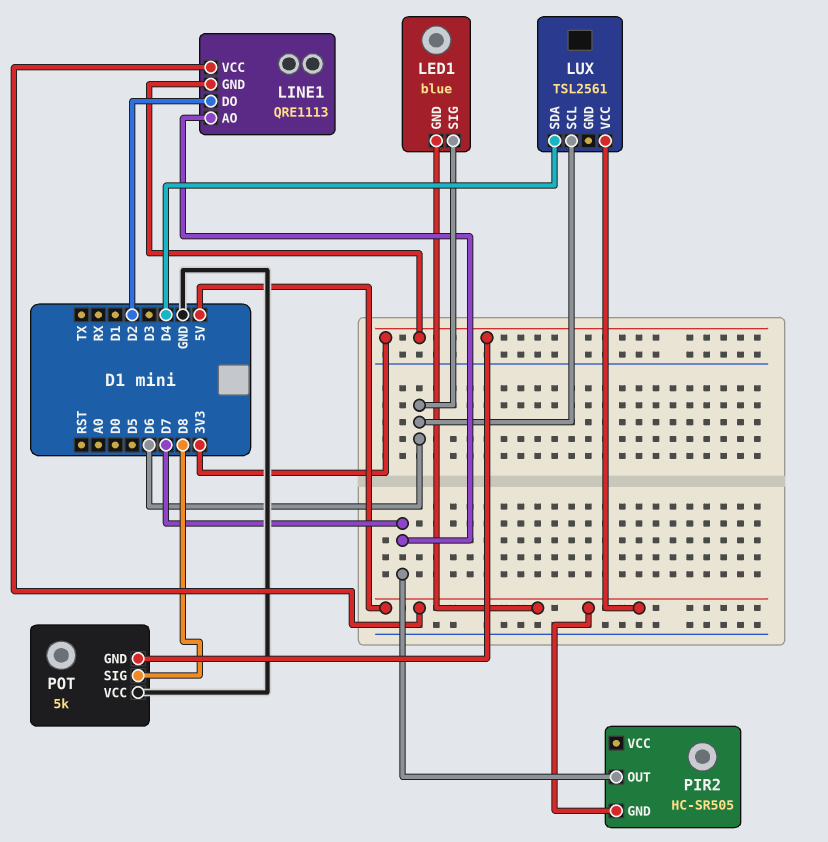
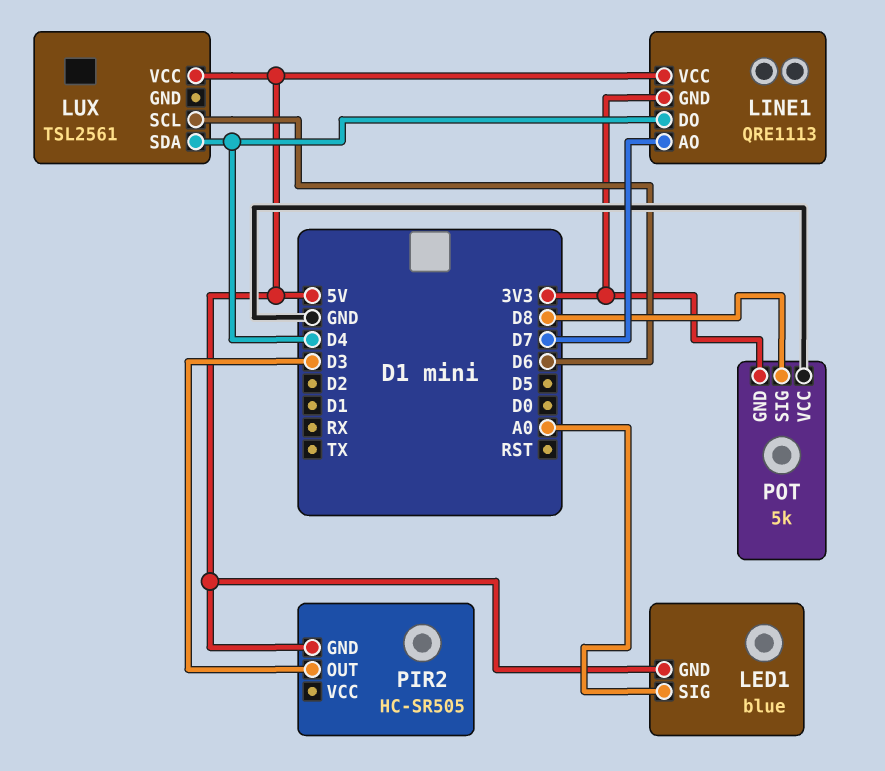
LED1 pin SIG: D6 -> A0
LINE1 pin DO: D2 -> D4
PIR2 pin OUT: D7 -> D3

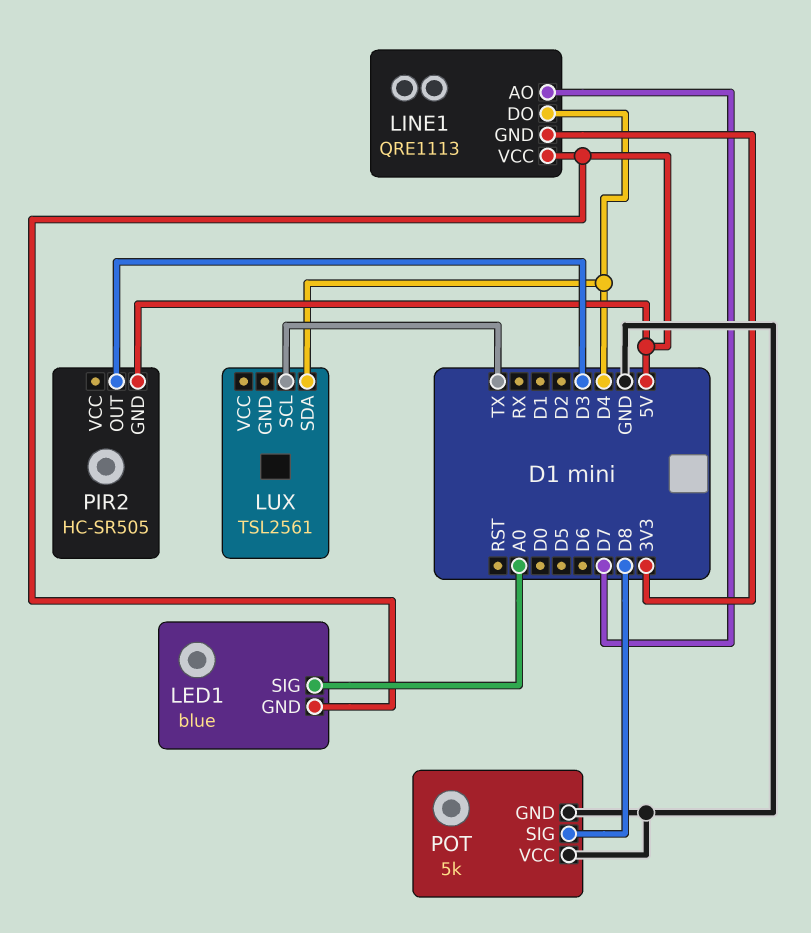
LUX pin SCL: D6 -> TX
LUX pin VCC: 5V -> none
POT pin GND: 3V3 -> GND

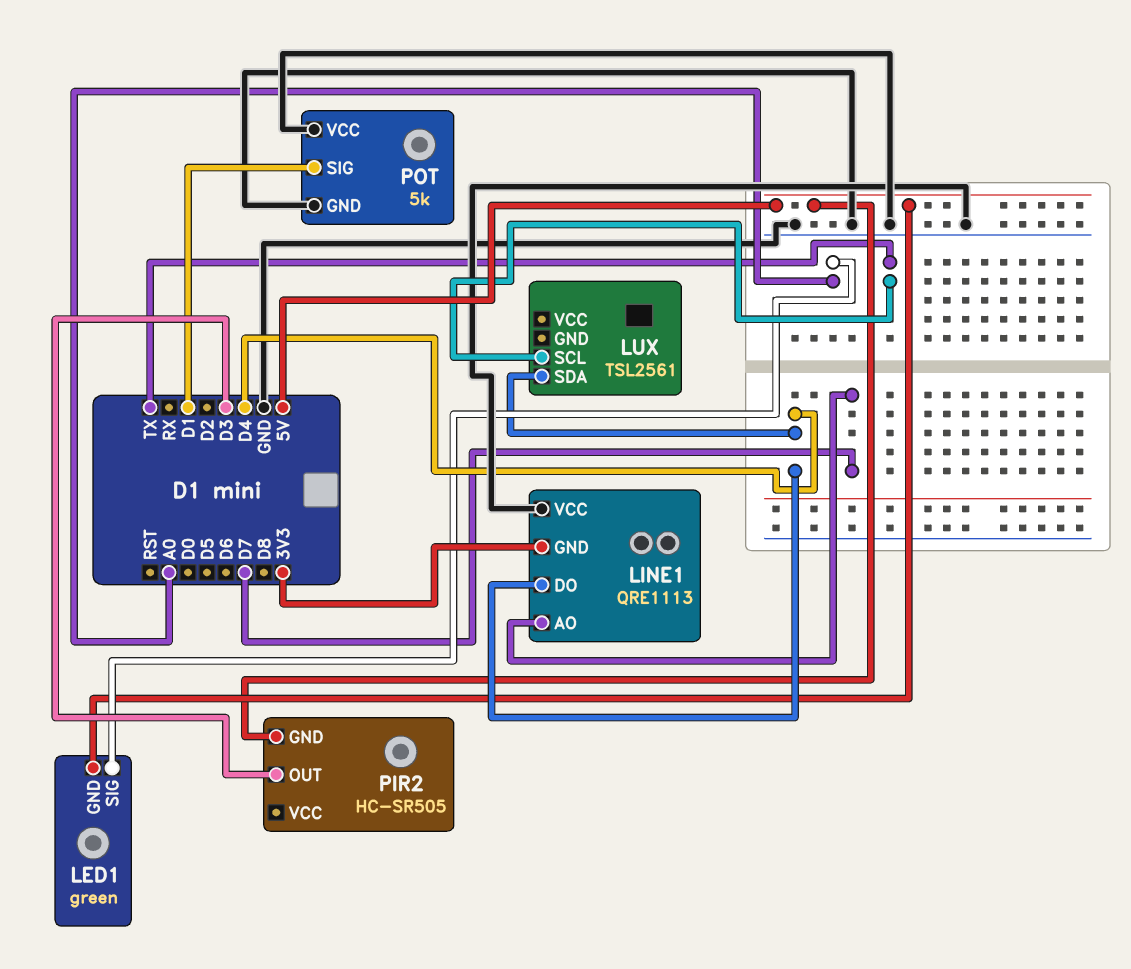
LED1: blue -> green
LINE1 pin VCC: 5V -> GND
POT pin SIG: D8 -> D1

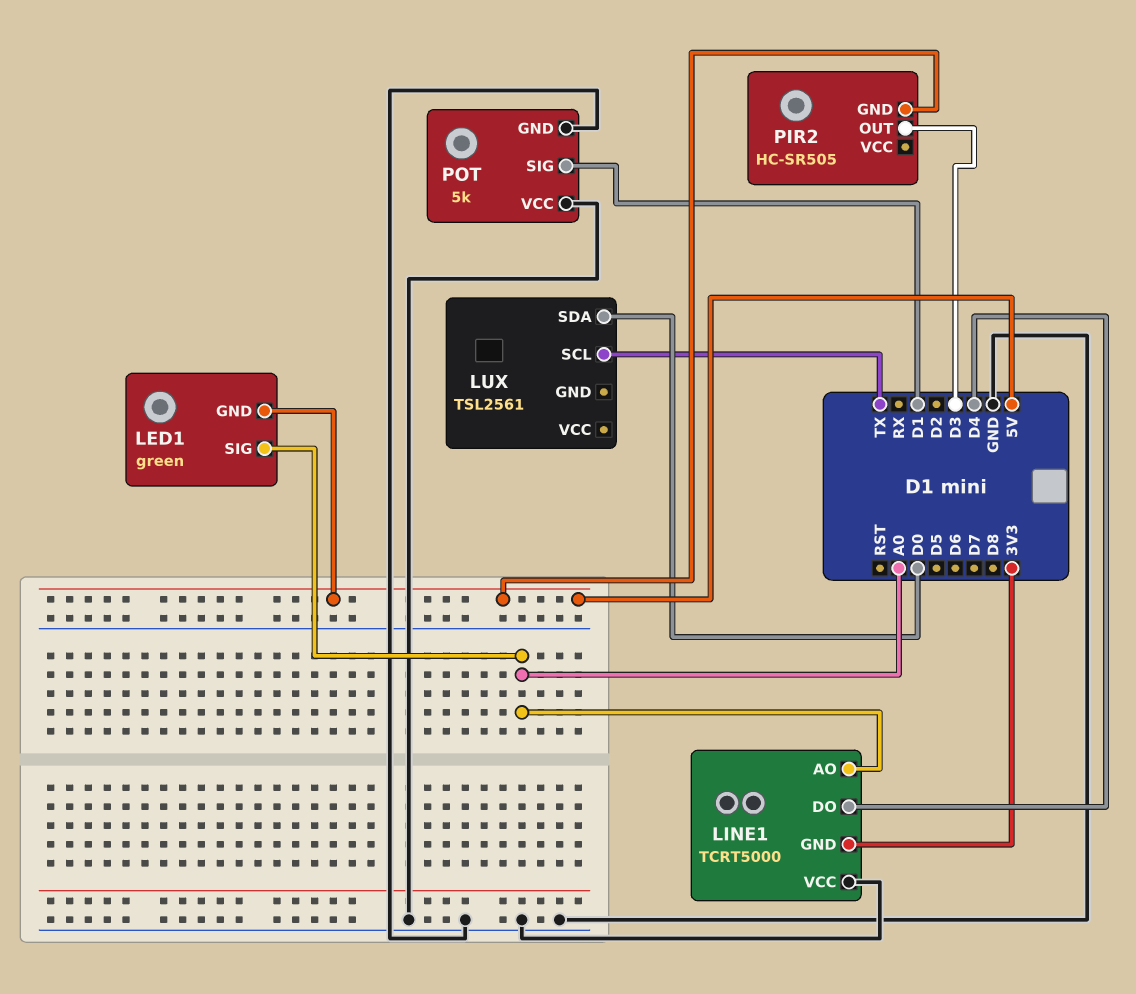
LINE1: QRE1113 -> TCRT5000
LINE1 pin AO: D7 -> A0
LUX pin SDA: D4 -> D0

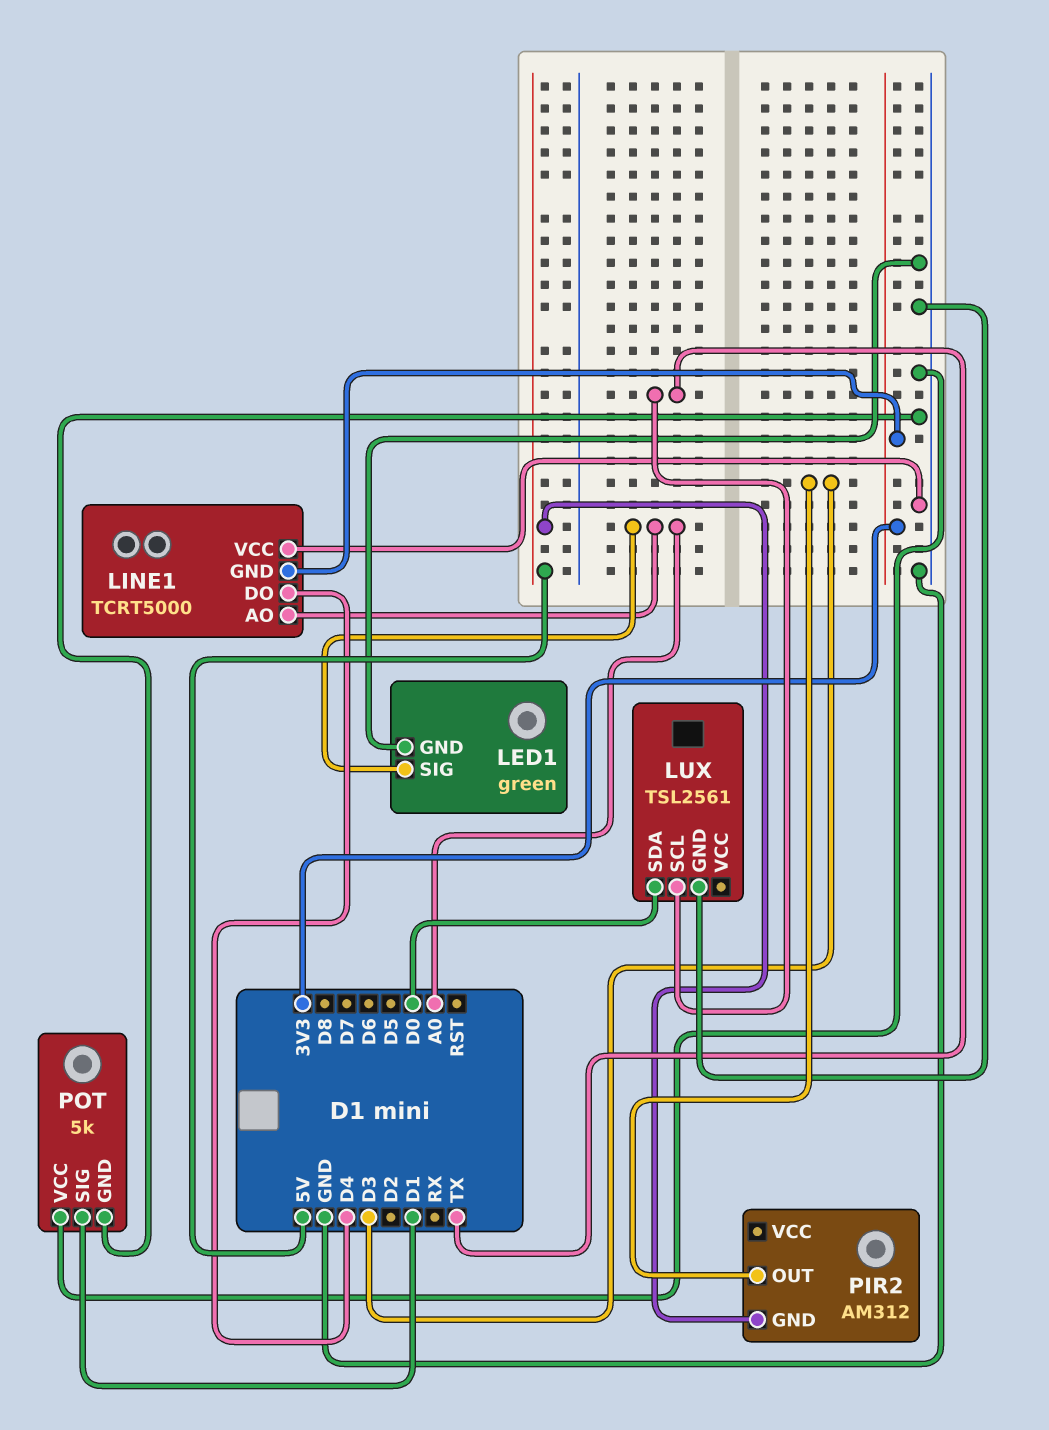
LED1 pin GND: 5V -> GND
LUX pin GND: none -> GND
PIR2: HC-SR505 -> AM312

